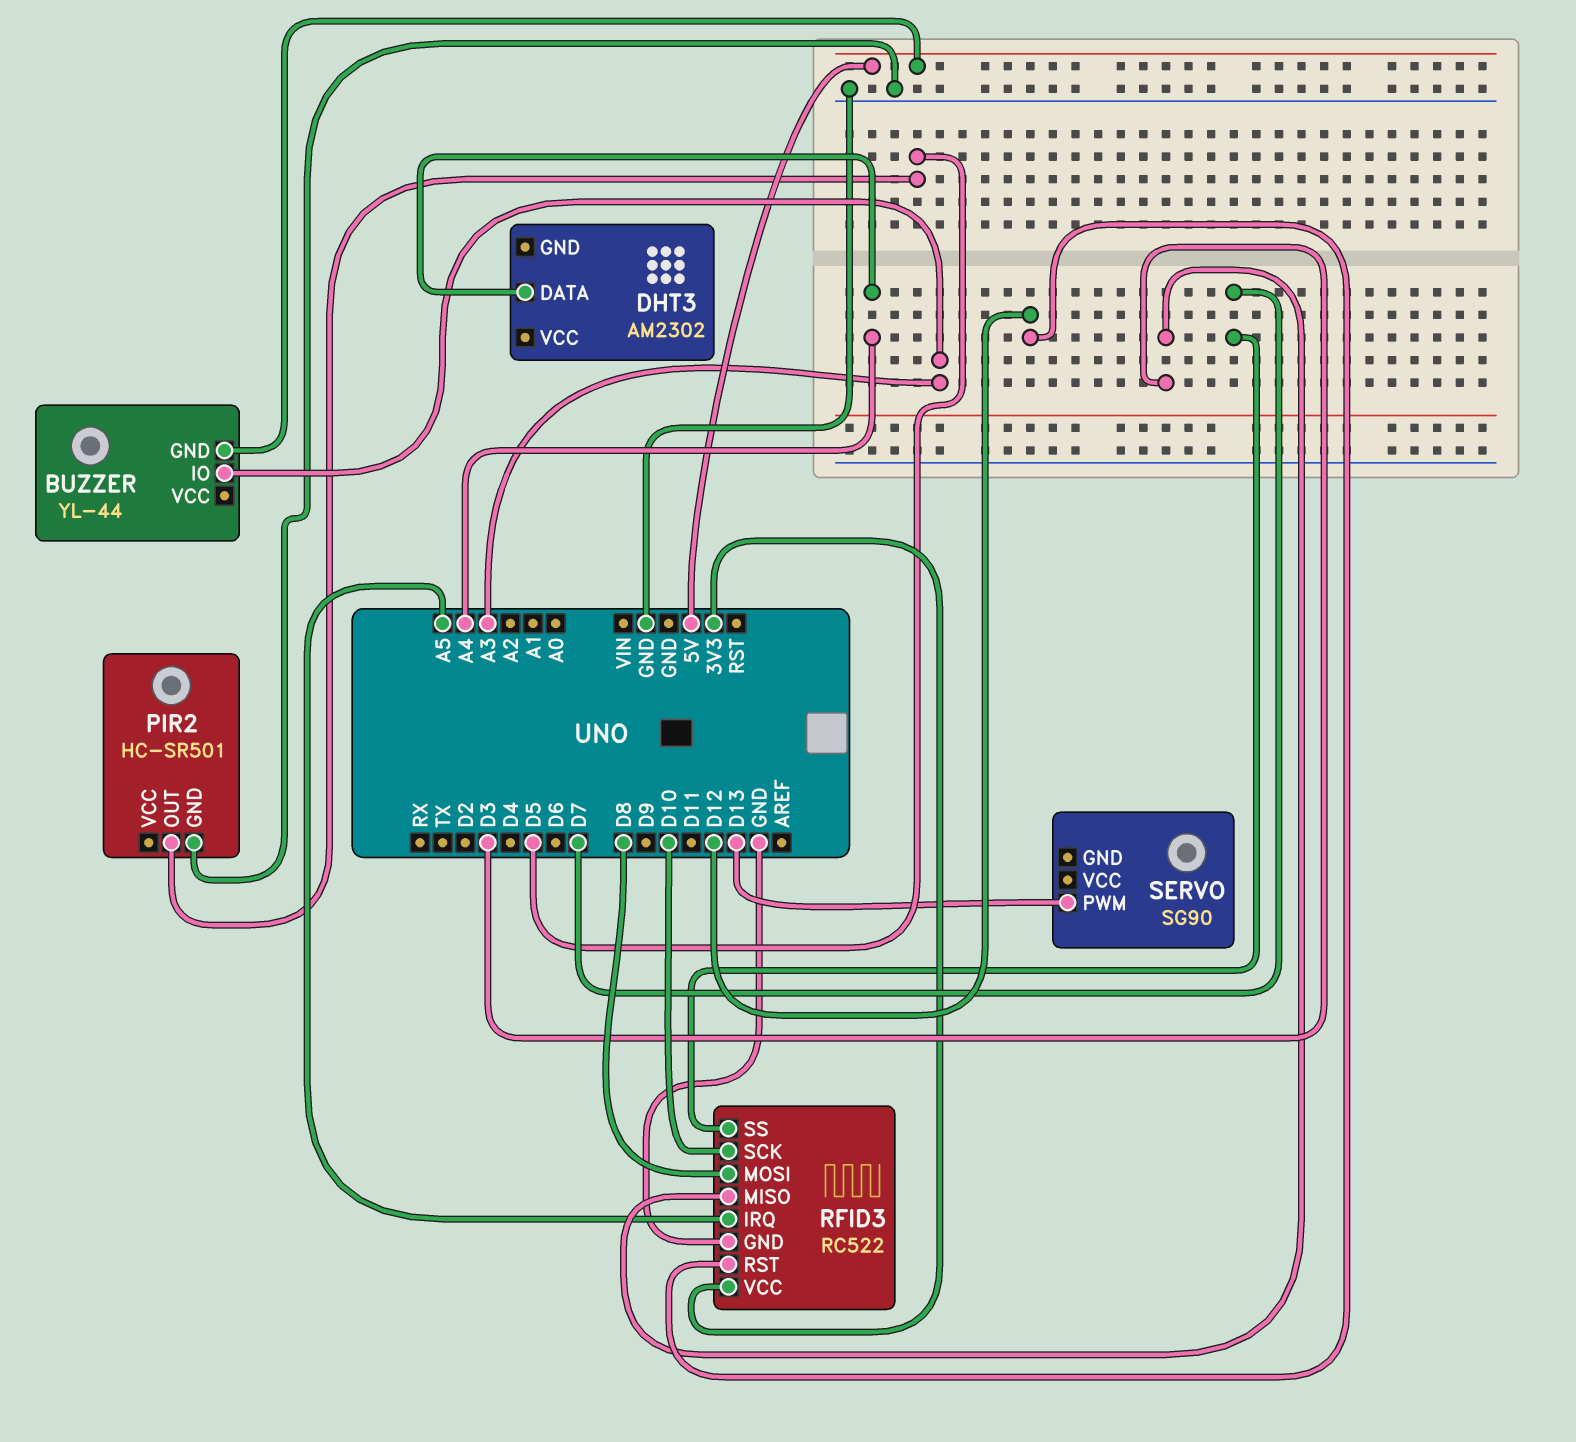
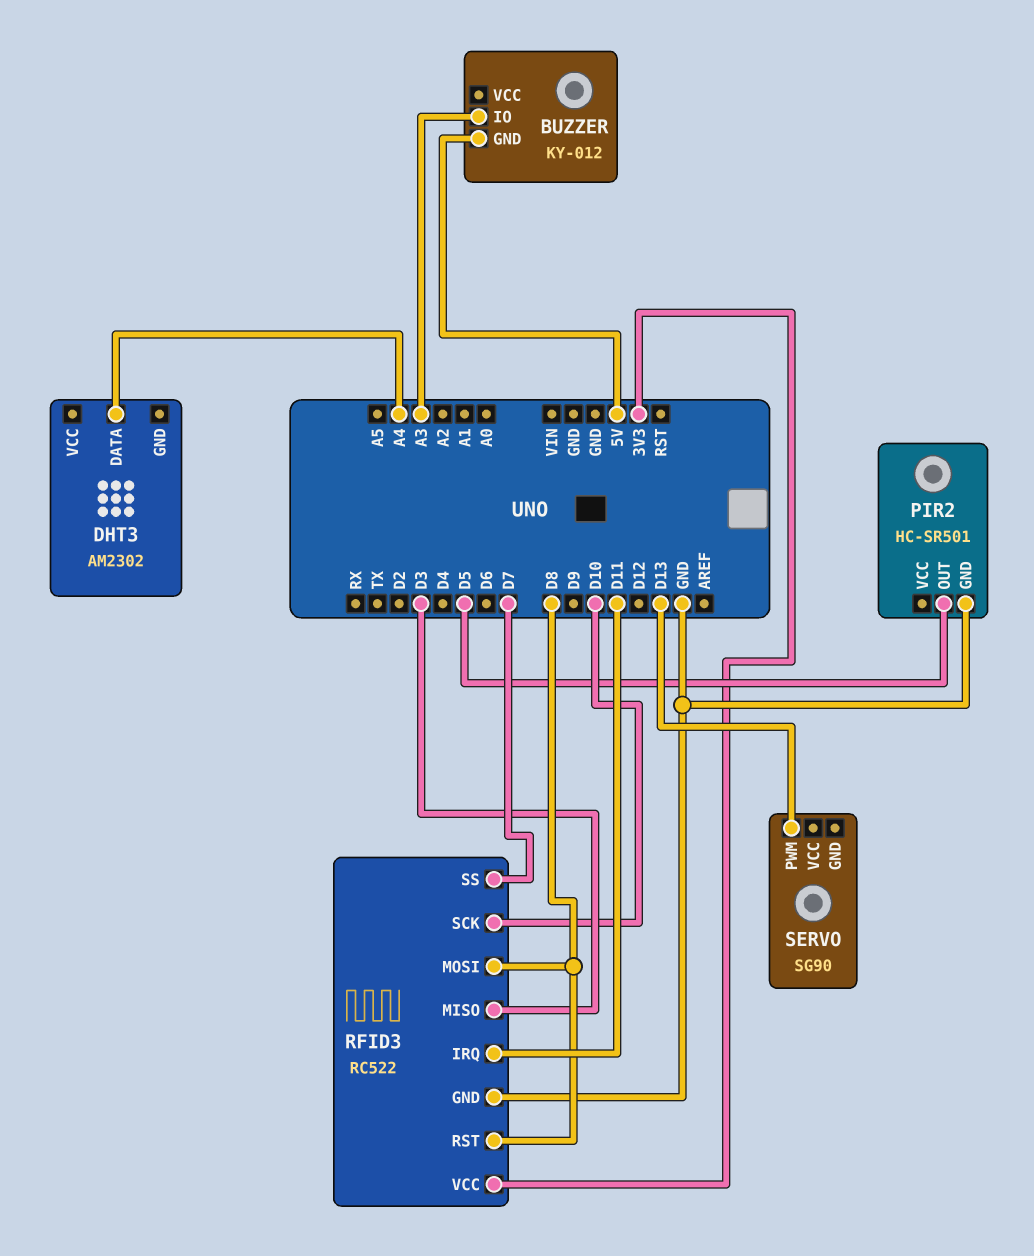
BUZZER: YL-44 -> KY-012
RFID3 pin IRQ: A5 -> D11
RFID3 pin RST: D12 -> D8

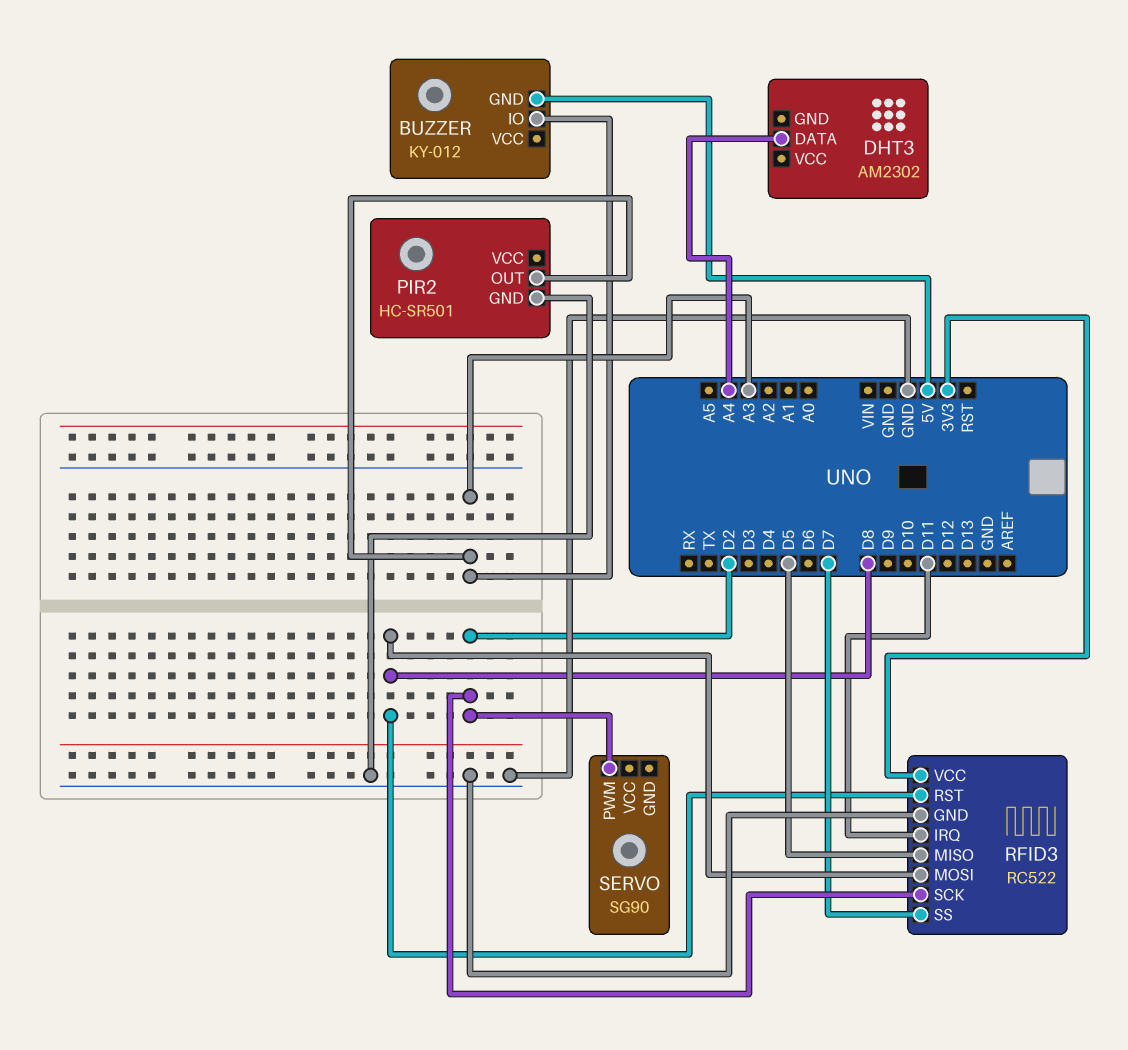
PIR2 pin OUT: D5 -> A3
RFID3 pin MISO: D3 -> D5
RFID3 pin SCK: D10 -> D2
SERVO pin PWM: D13 -> D2

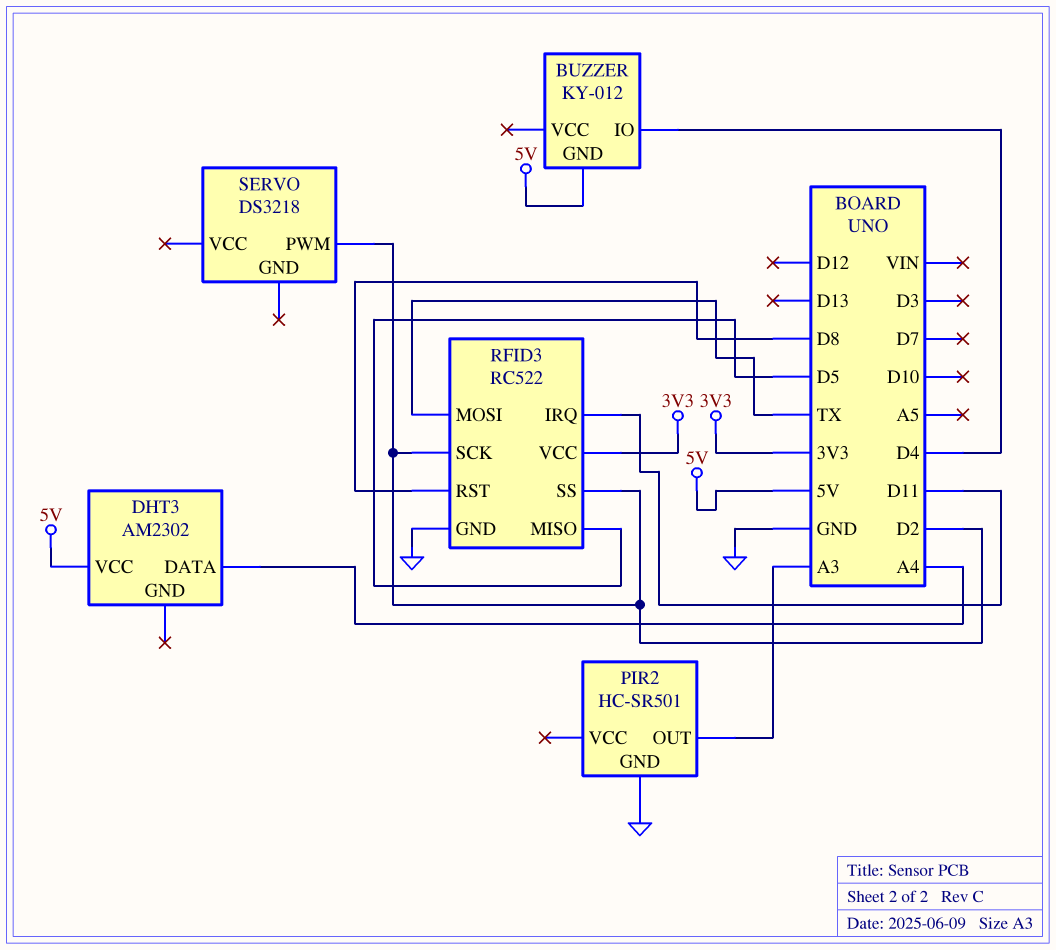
BUZZER pin IO: A3 -> D4
DHT3 pin VCC: none -> 5V
RFID3 pin MOSI: D8 -> TX
RFID3 pin SS: D7 -> D2
SERVO: SG90 -> DS3218

